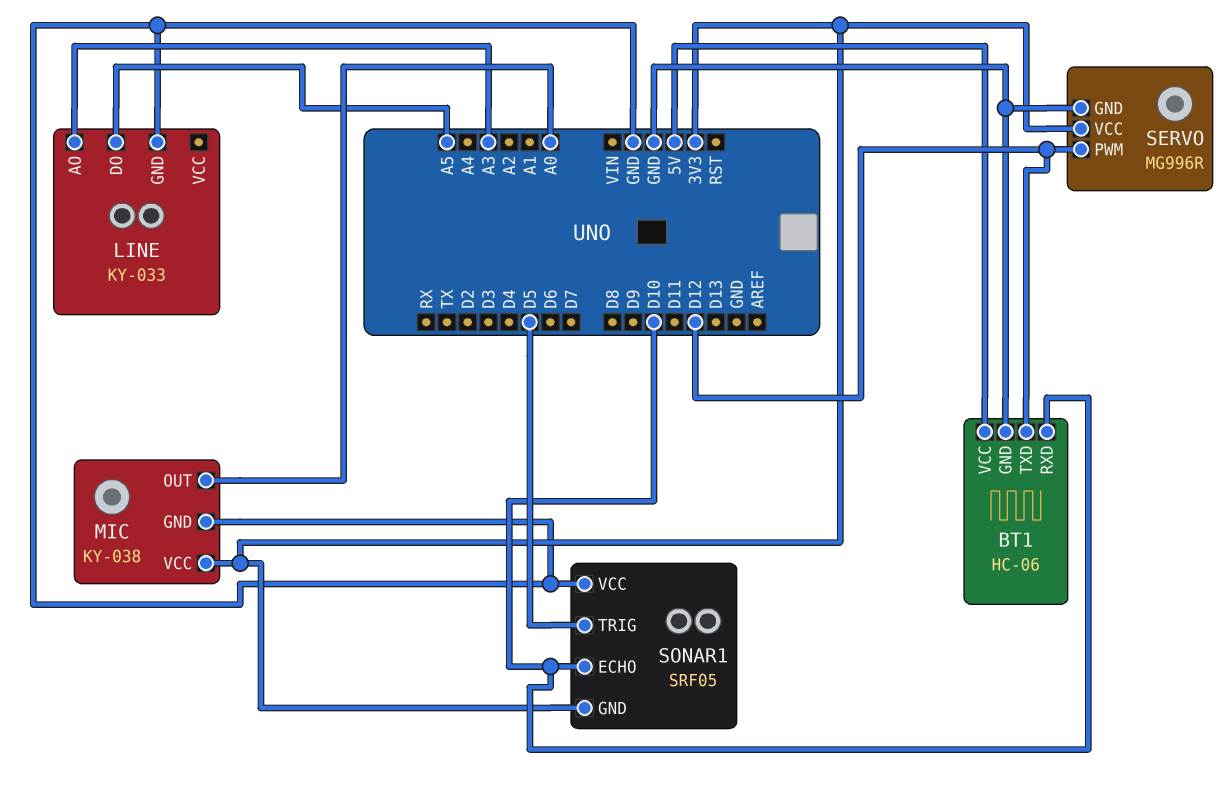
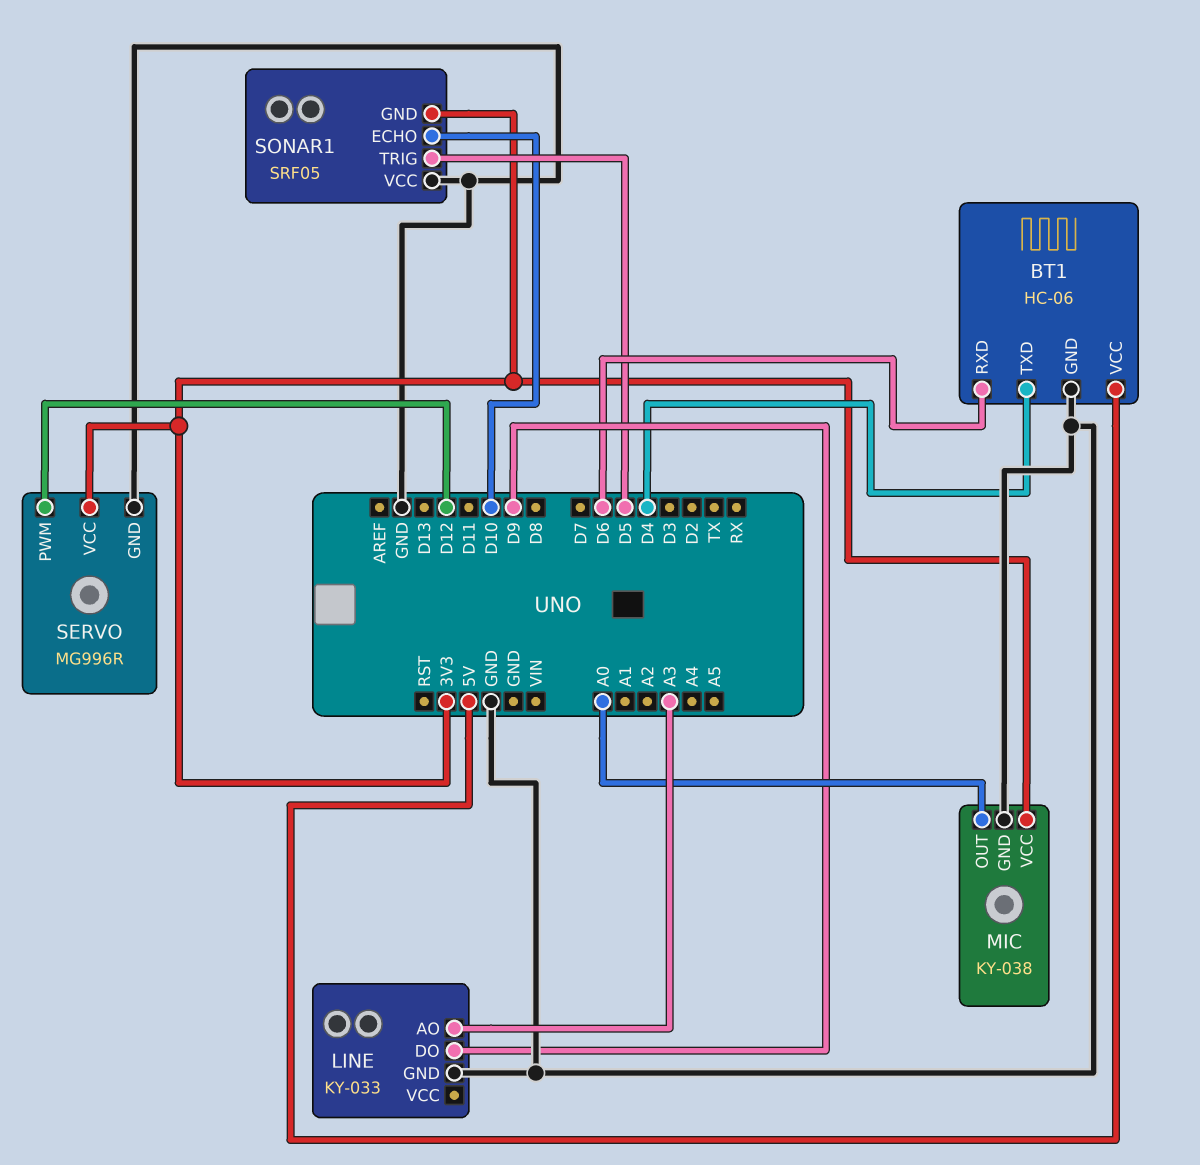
BT1 pin RXD: D10 -> D6
BT1 pin TXD: D12 -> D4
LINE pin DO: A5 -> D9

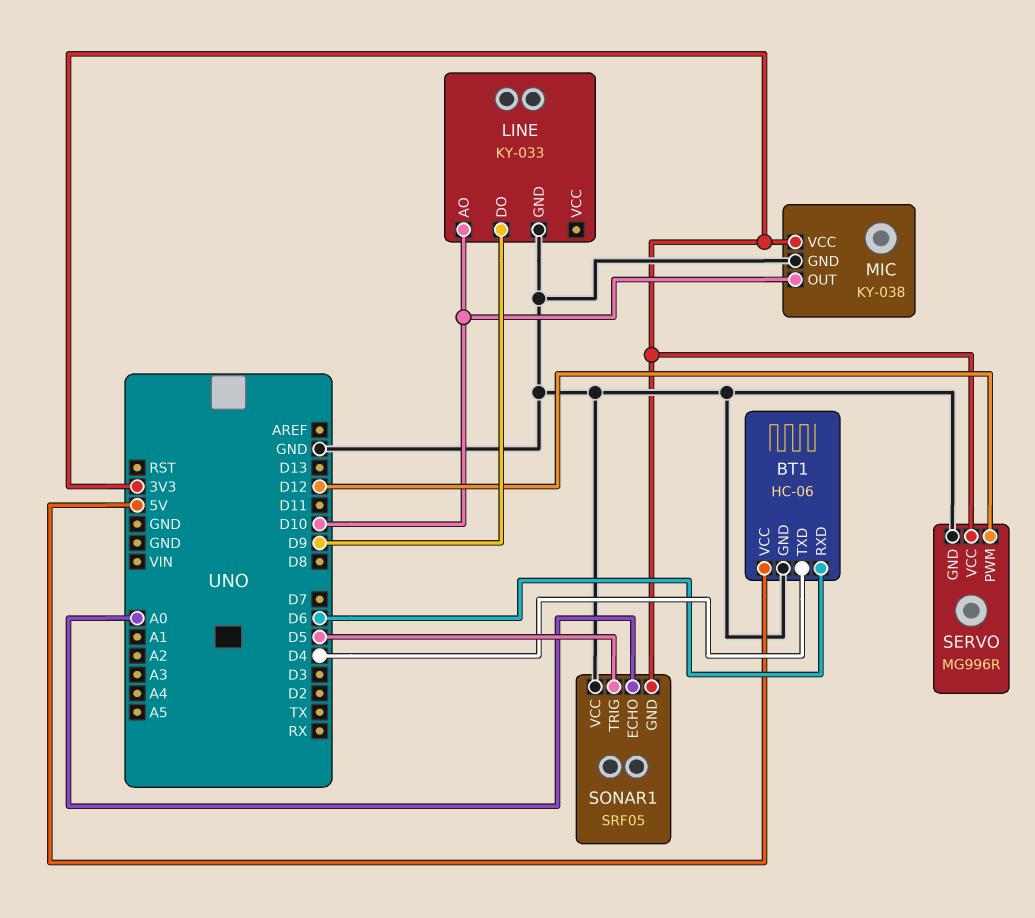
LINE pin AO: A3 -> D10
MIC pin OUT: A0 -> D10
SONAR1 pin ECHO: D10 -> A0

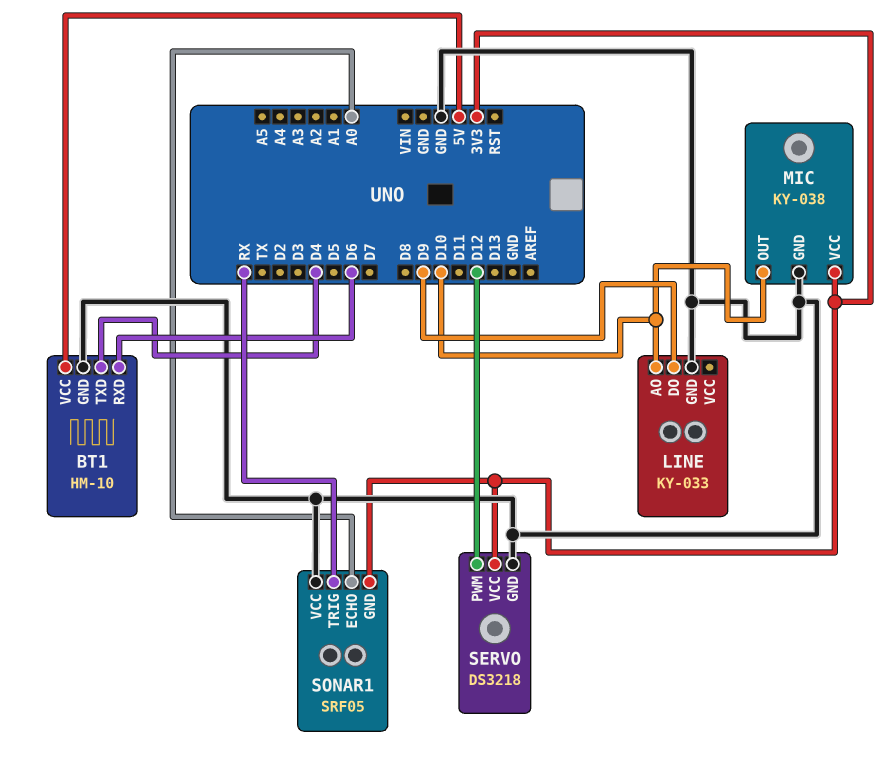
BT1: HC-06 -> HM-10
SERVO: MG996R -> DS3218
SONAR1 pin TRIG: D5 -> RX

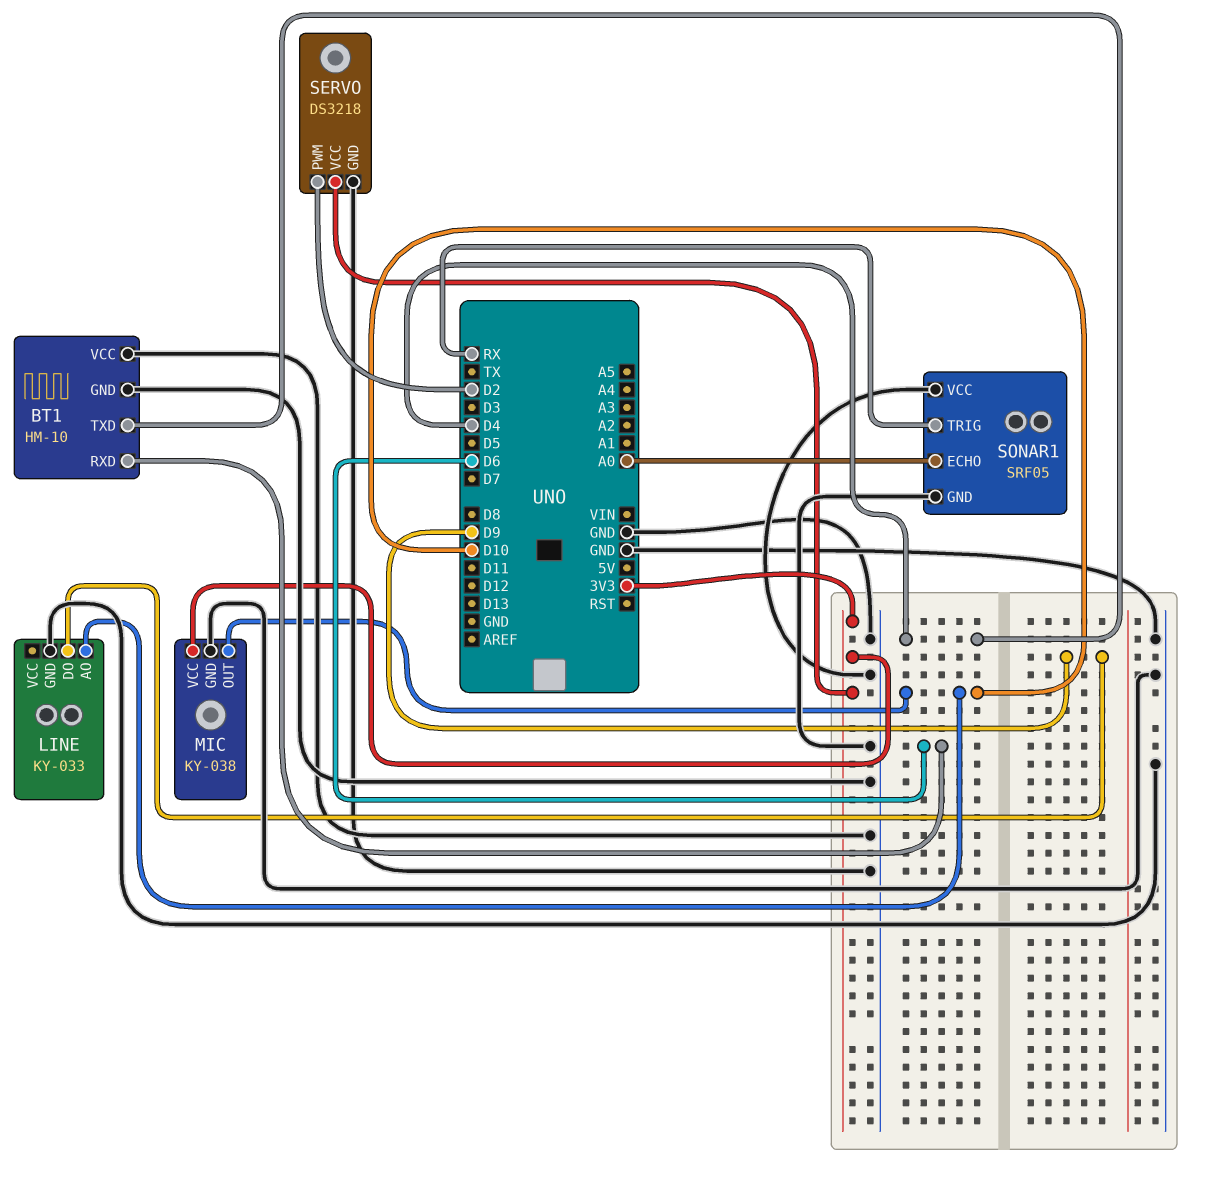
BT1 pin VCC: 5V -> GND
SERVO pin PWM: D12 -> D2
SONAR1 pin GND: 3V3 -> GND

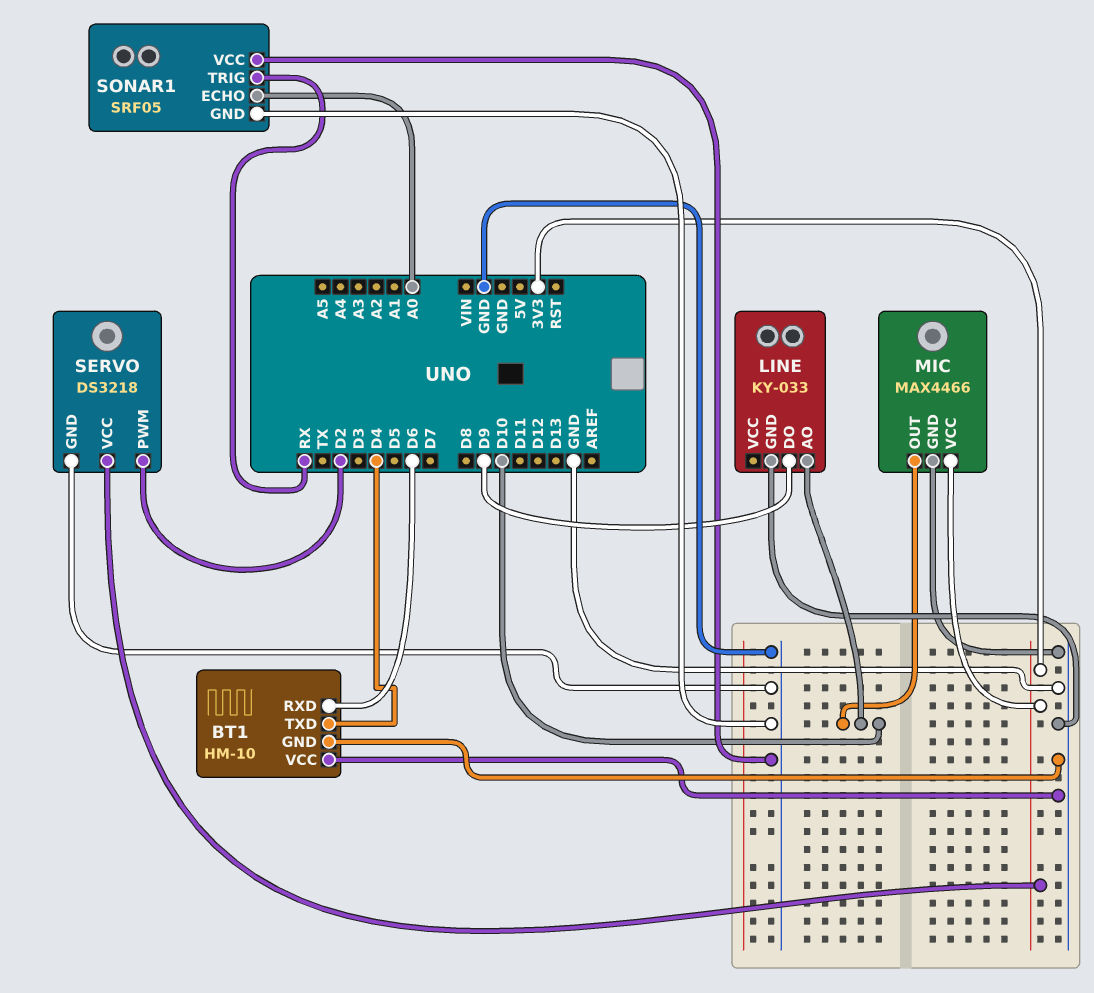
MIC: KY-038 -> MAX4466

